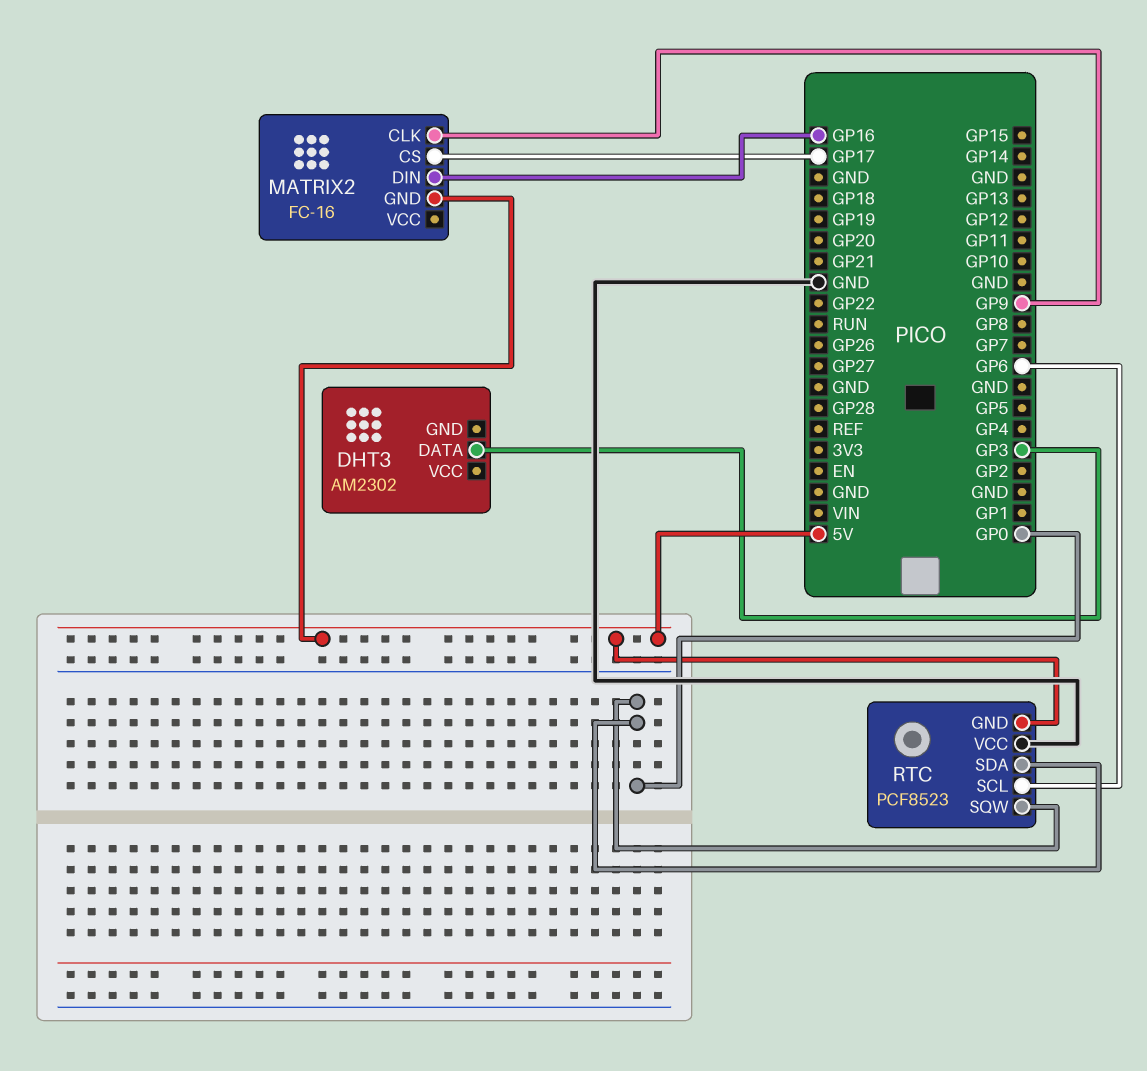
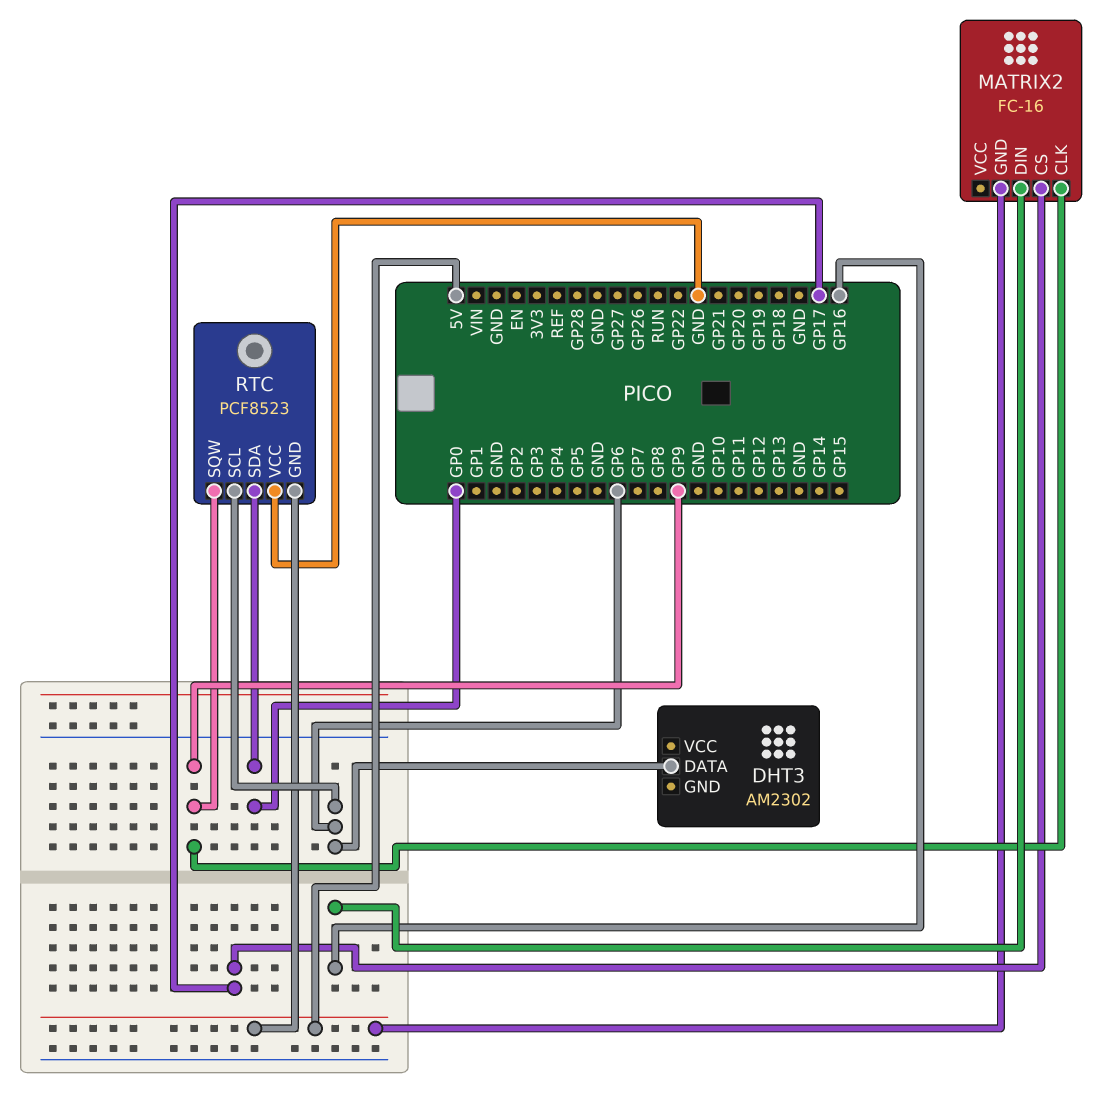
DHT3 pin DATA: GP3 -> GP6
RTC pin SQW: GP0 -> GP9

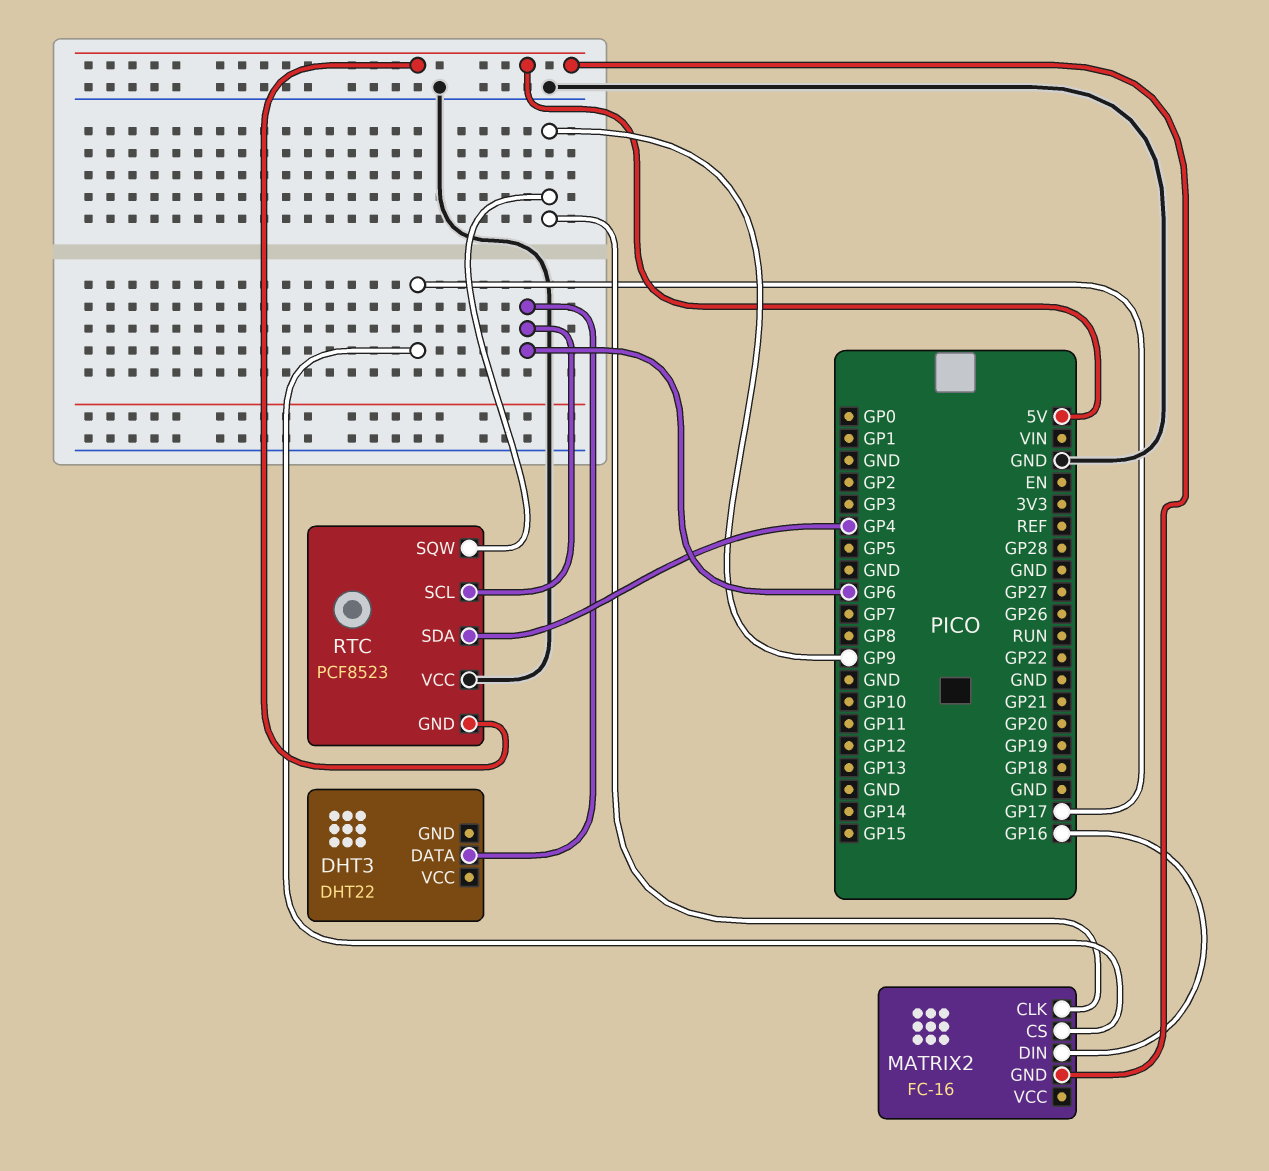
DHT3: AM2302 -> DHT22
RTC pin SDA: GP0 -> GP4

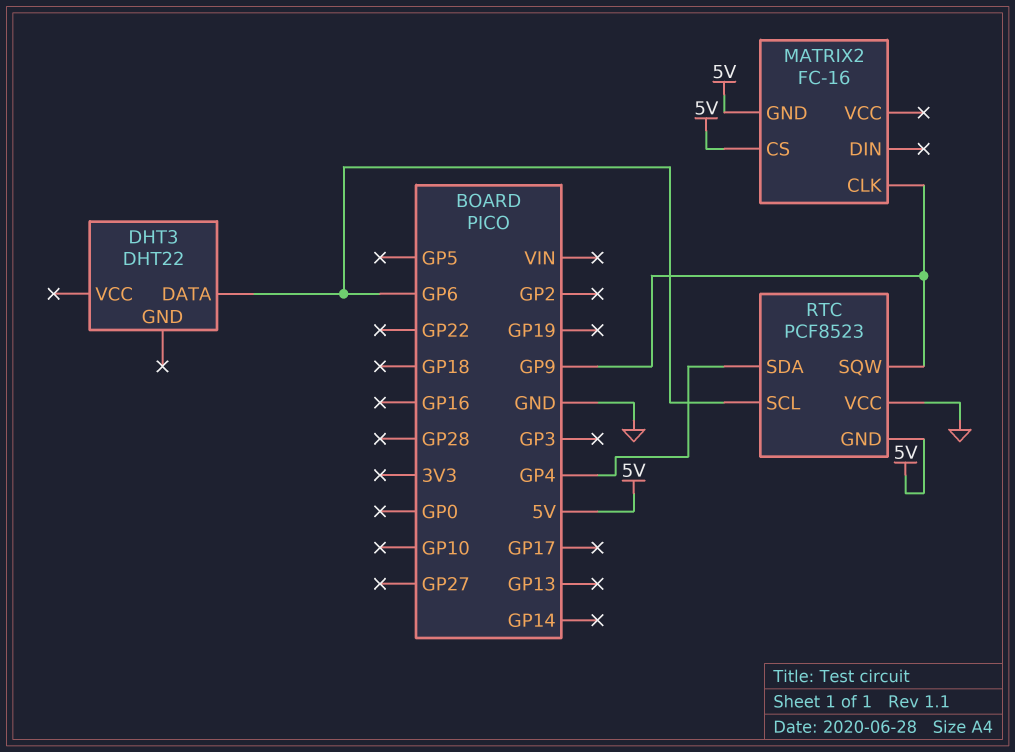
MATRIX2 pin CS: GP17 -> 5V
MATRIX2 pin DIN: GP16 -> none

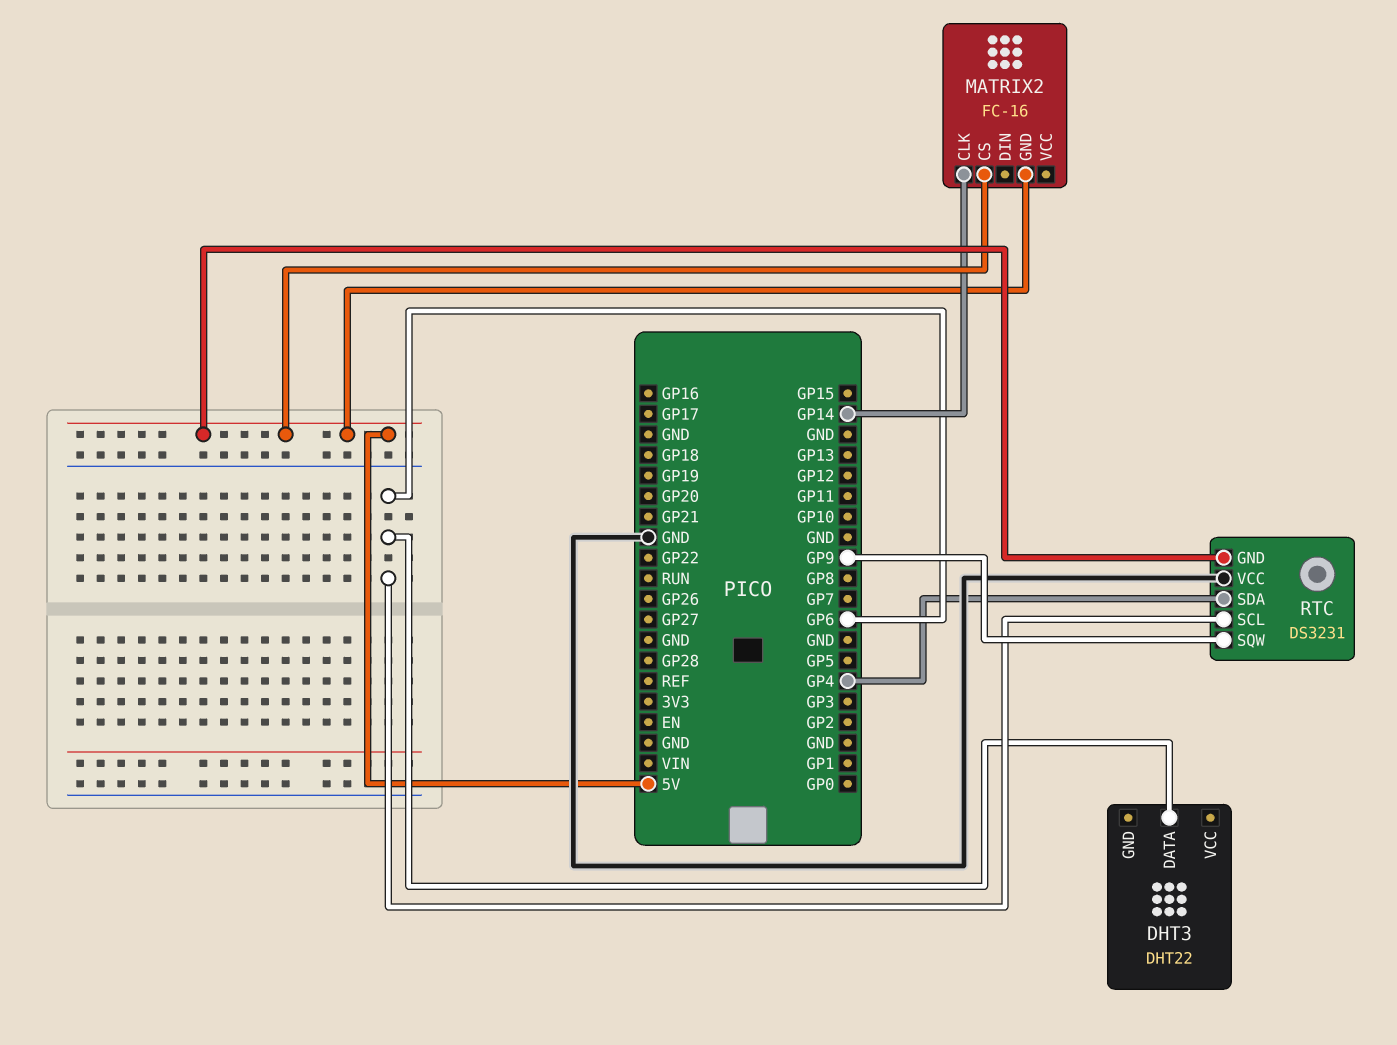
MATRIX2 pin CLK: GP9 -> GP14
RTC: PCF8523 -> DS3231

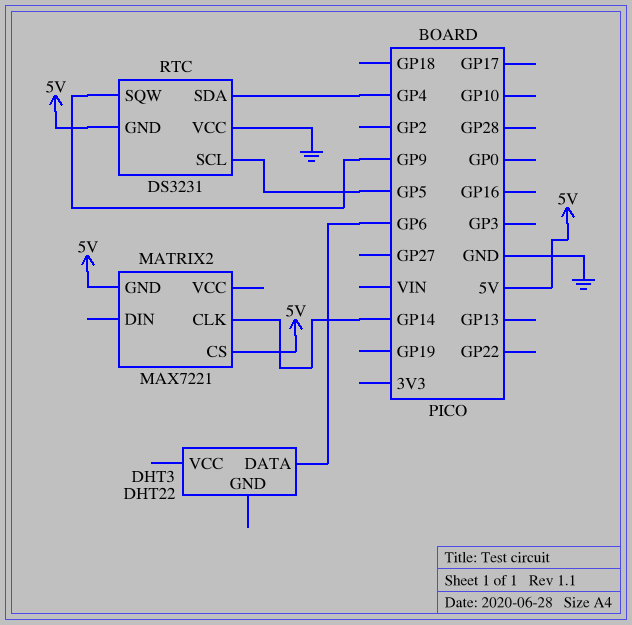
MATRIX2: FC-16 -> MAX7221
RTC pin SCL: GP6 -> GP5

